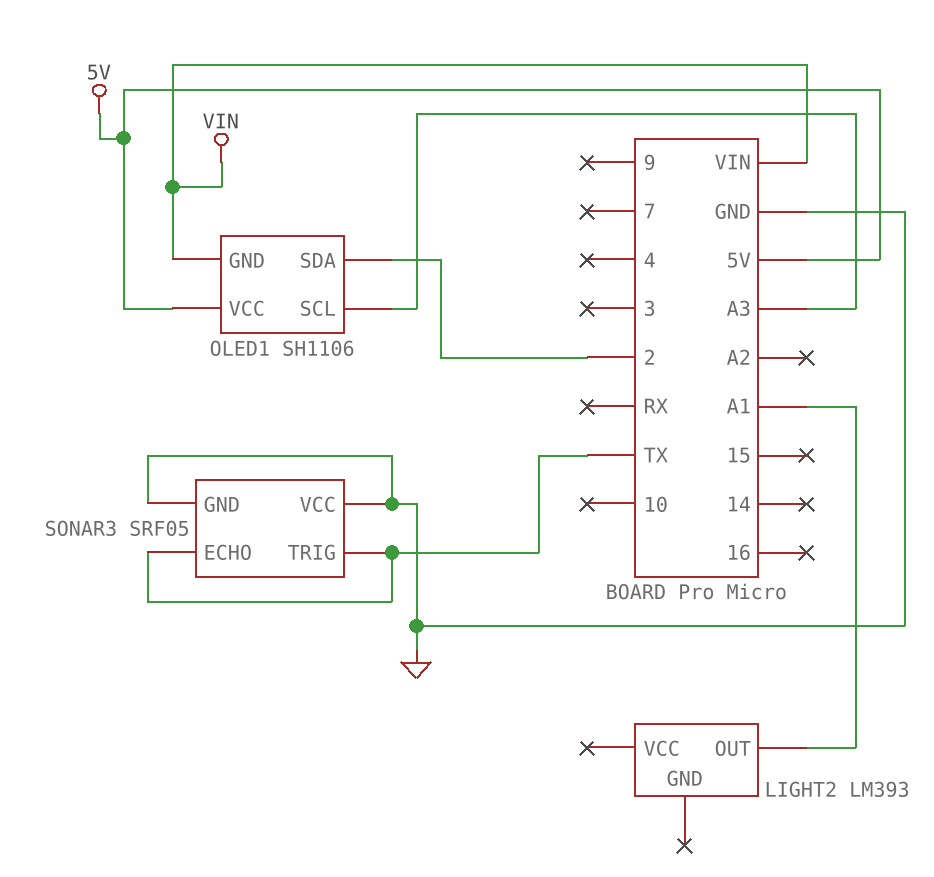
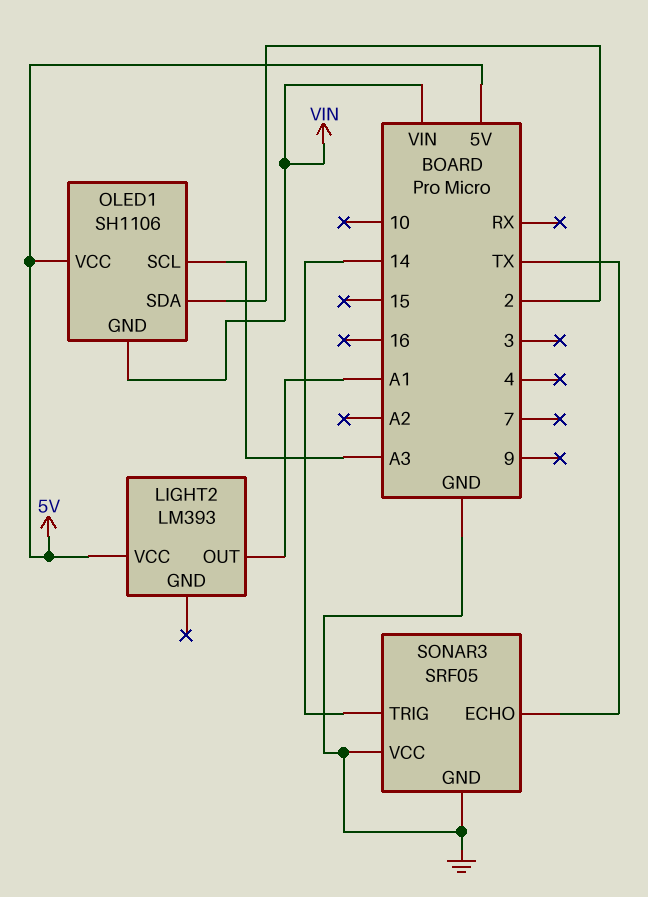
LIGHT2 pin VCC: none -> 5V
SONAR3 pin TRIG: TX -> 14

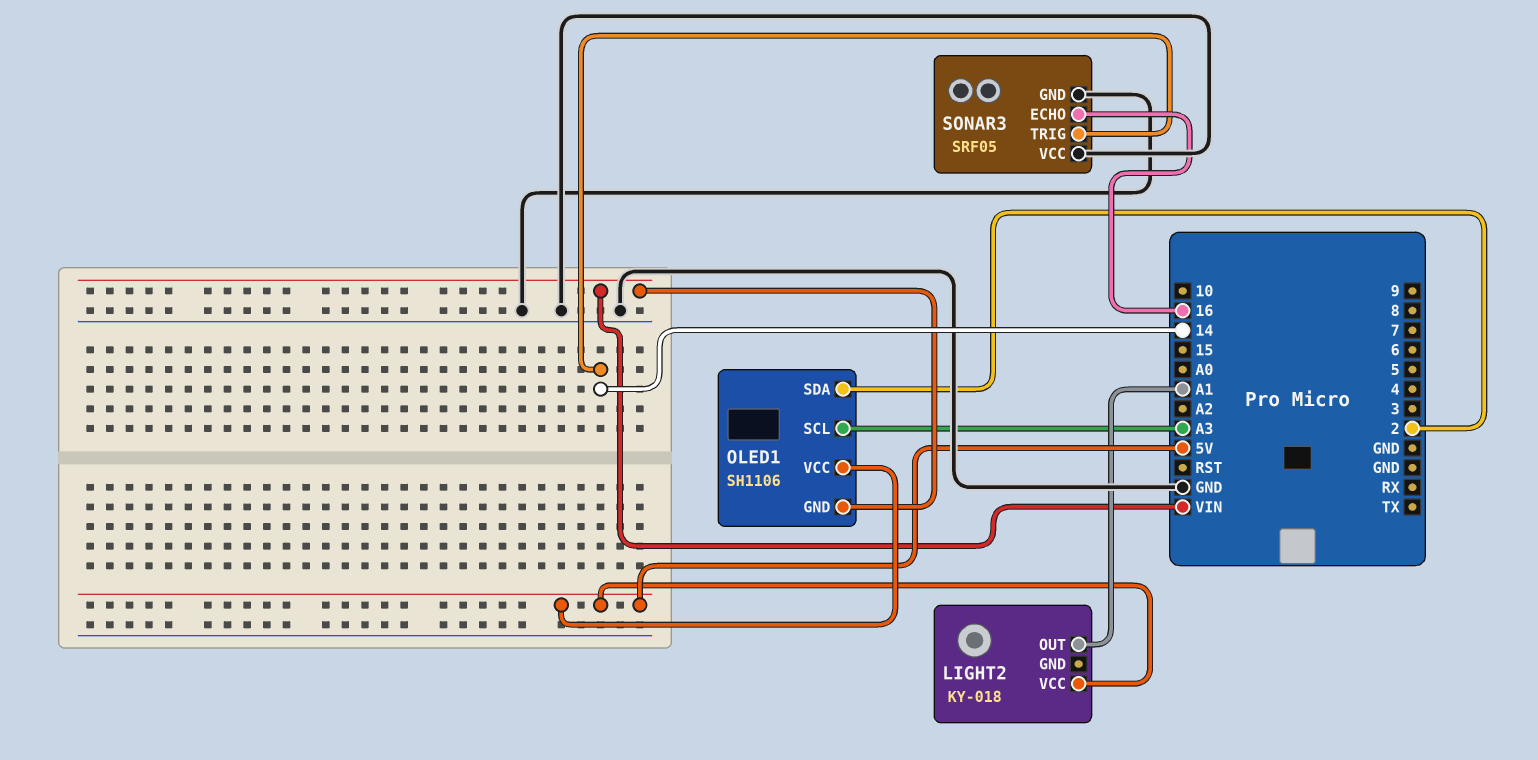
LIGHT2: LM393 -> KY-018
SONAR3 pin ECHO: TX -> 16

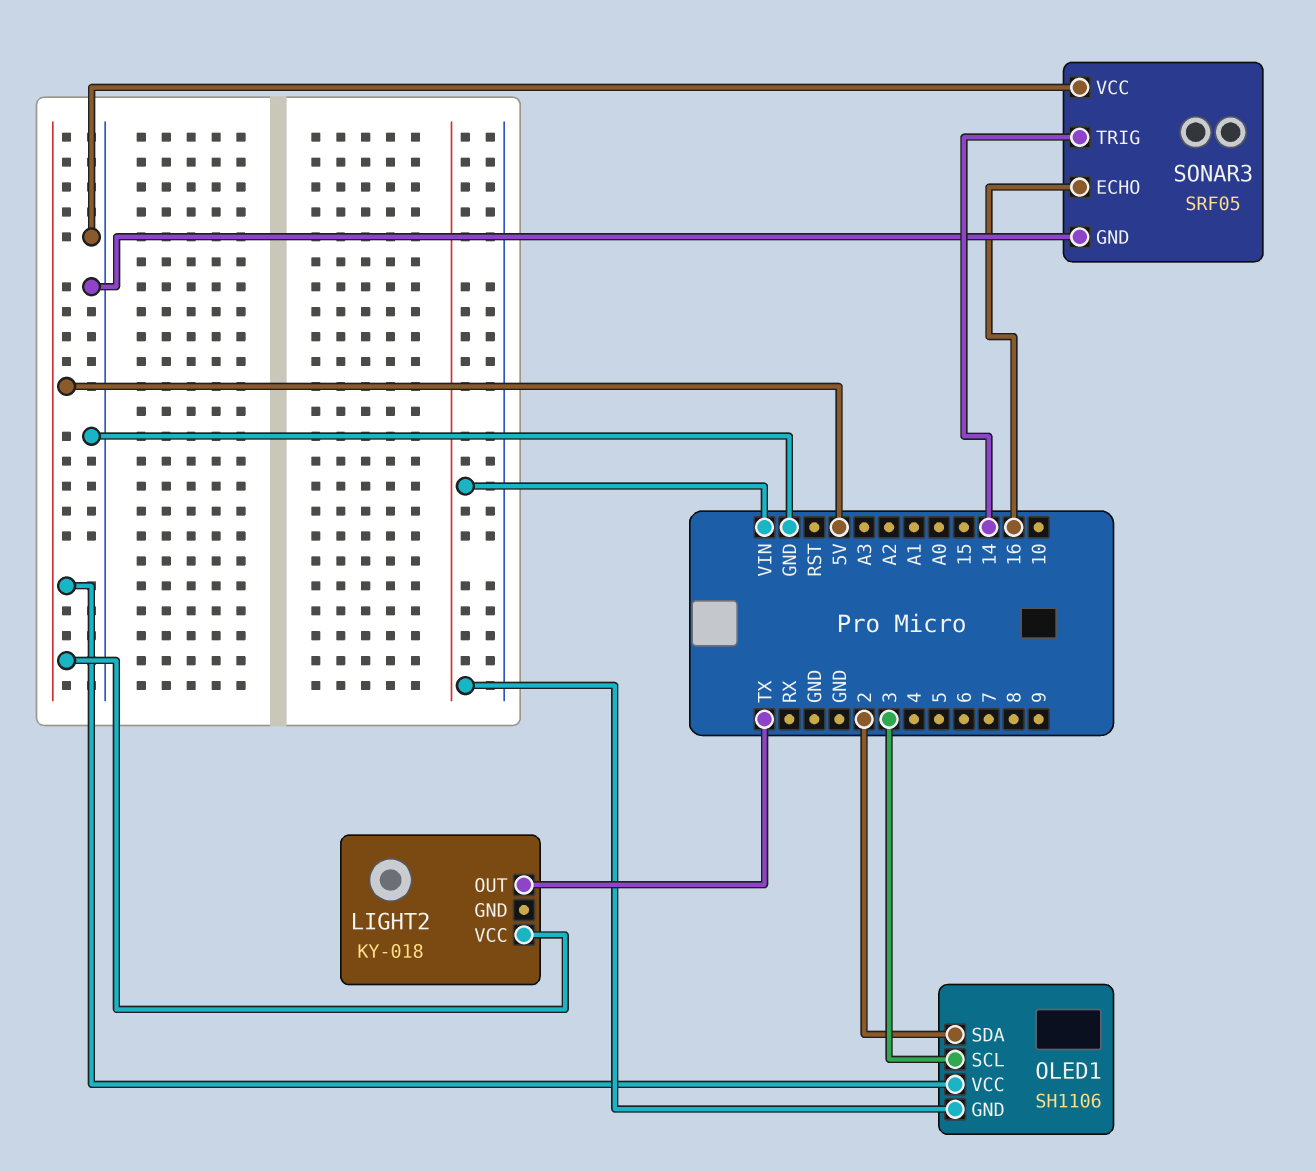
LIGHT2 pin OUT: A1 -> TX
OLED1 pin SCL: A3 -> 3

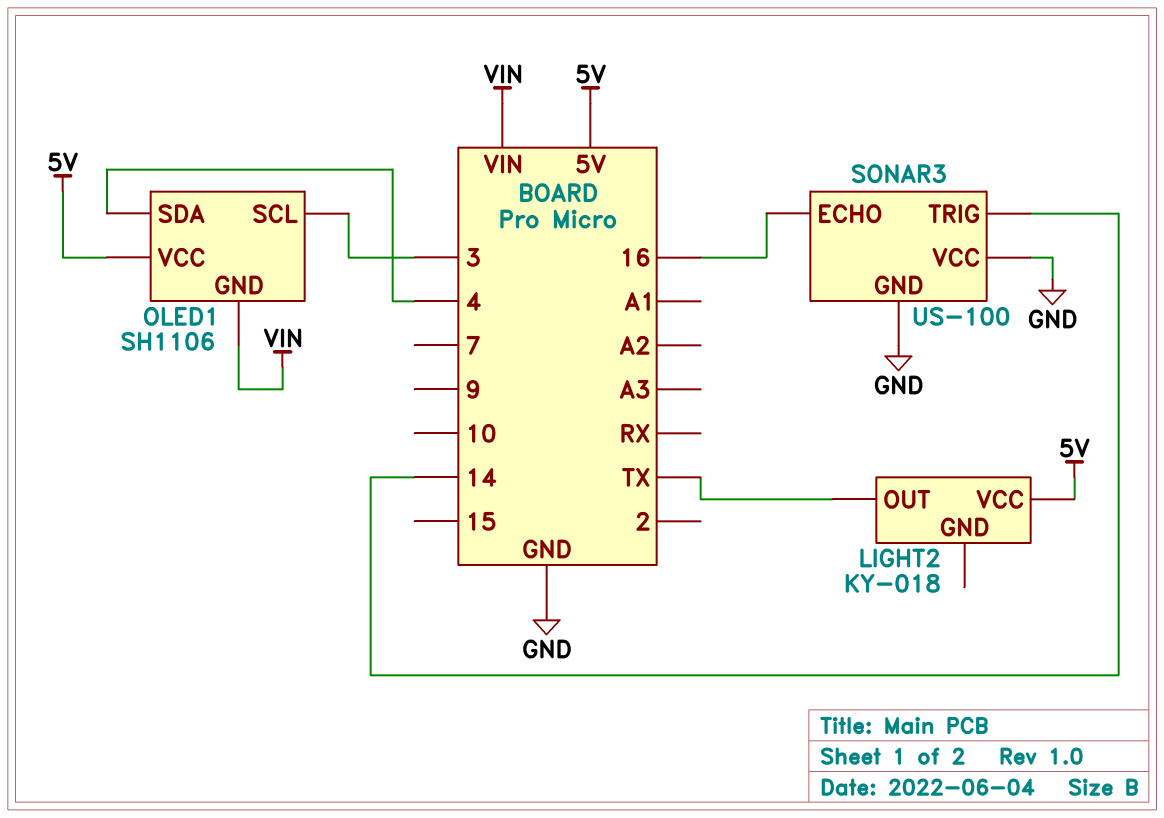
OLED1 pin SDA: 2 -> 4
SONAR3: SRF05 -> US-100

